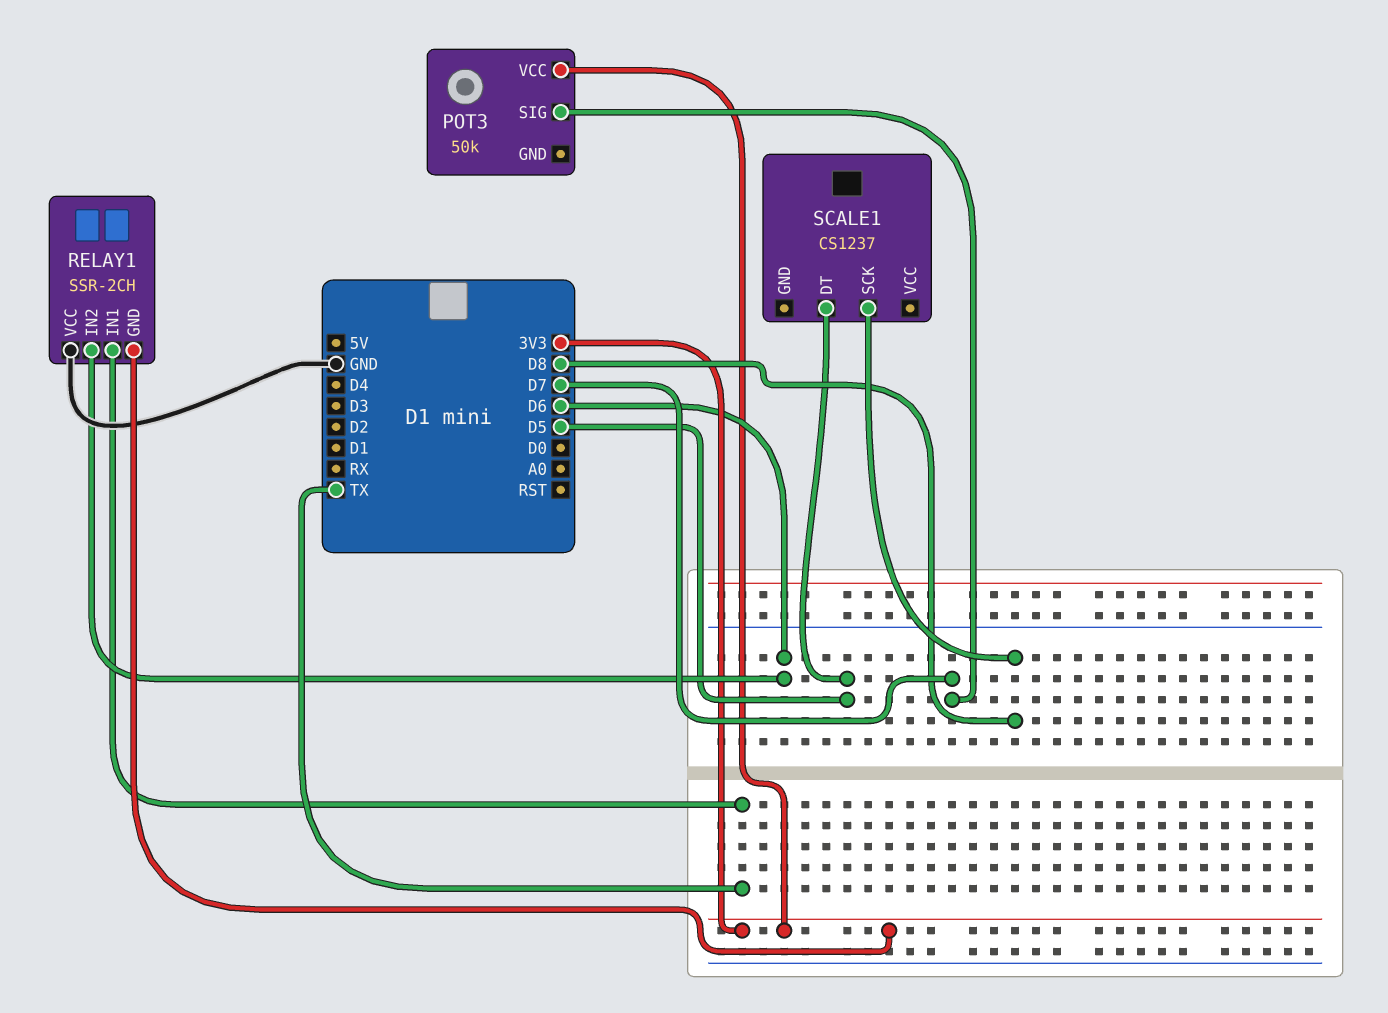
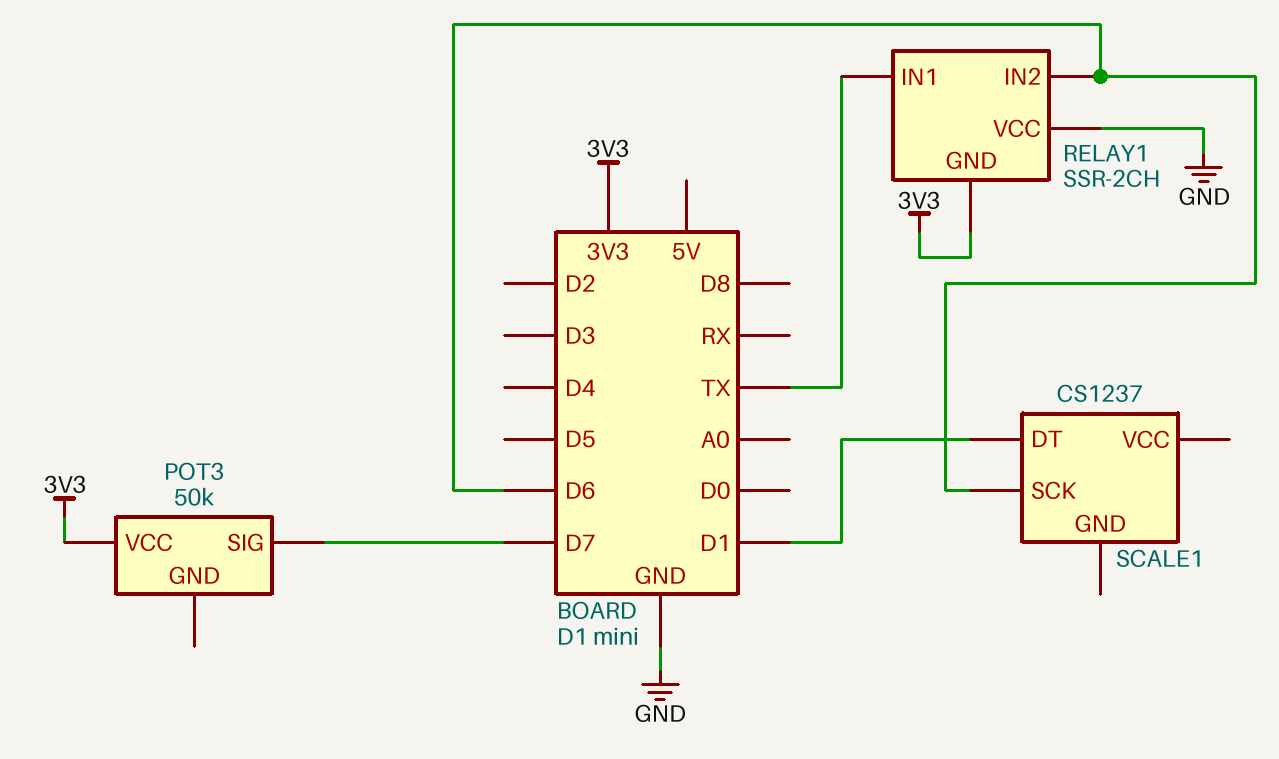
SCALE1 pin DT: D5 -> D1
SCALE1 pin SCK: D8 -> D6

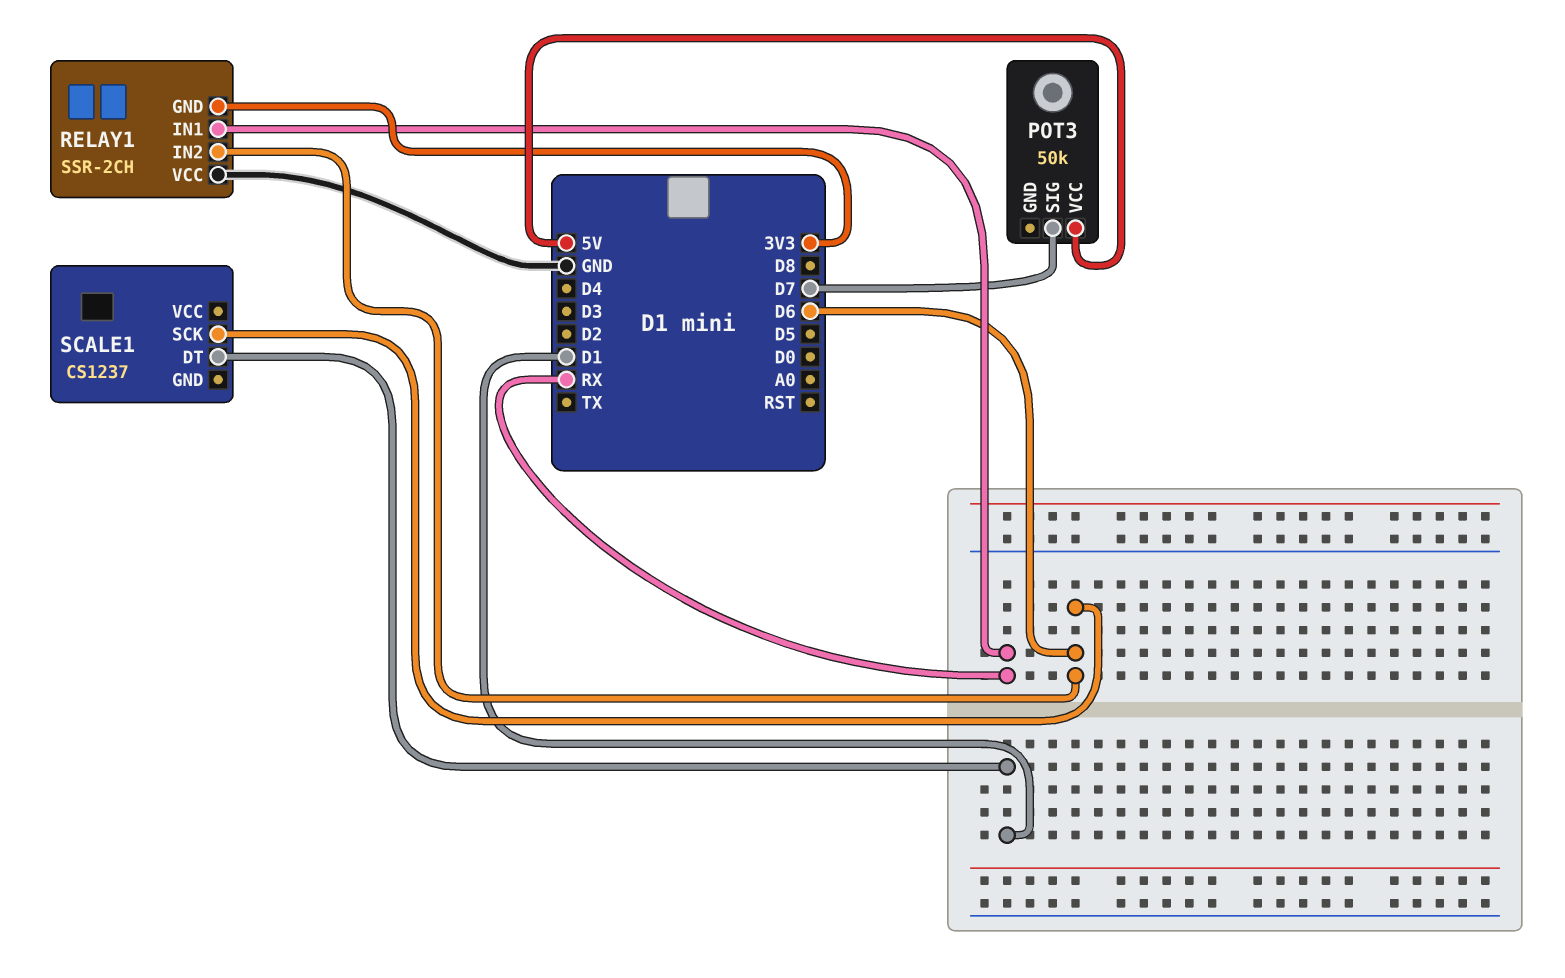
POT3 pin VCC: 3V3 -> 5V
RELAY1 pin IN1: TX -> RX

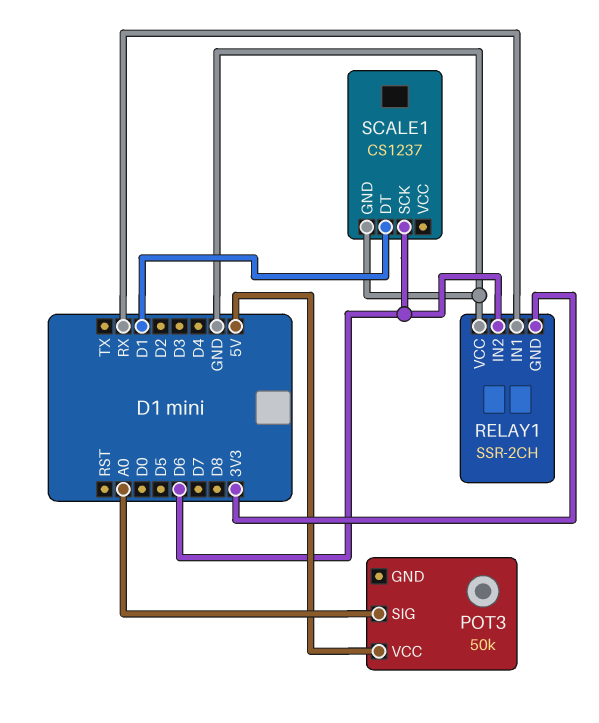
POT3 pin SIG: D7 -> A0
SCALE1 pin GND: none -> GND

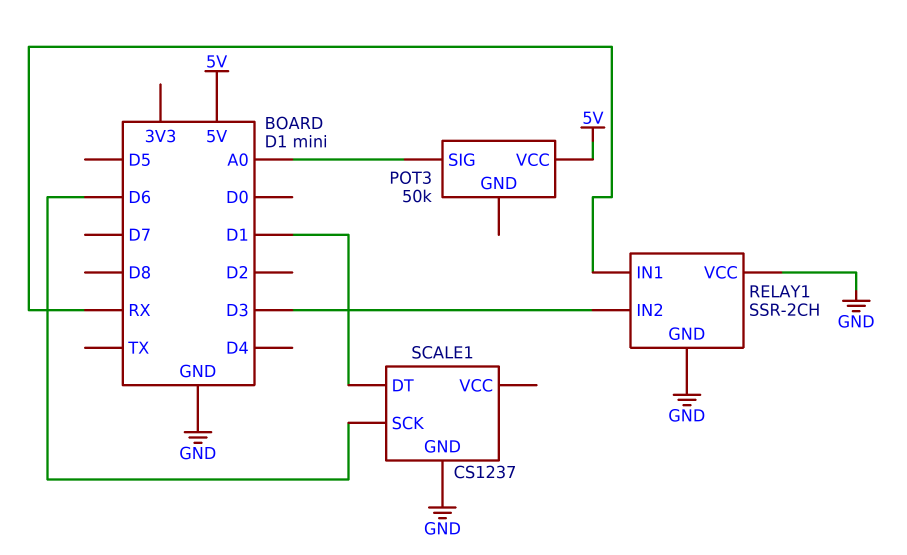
RELAY1 pin GND: 3V3 -> GND
RELAY1 pin IN2: D6 -> D3

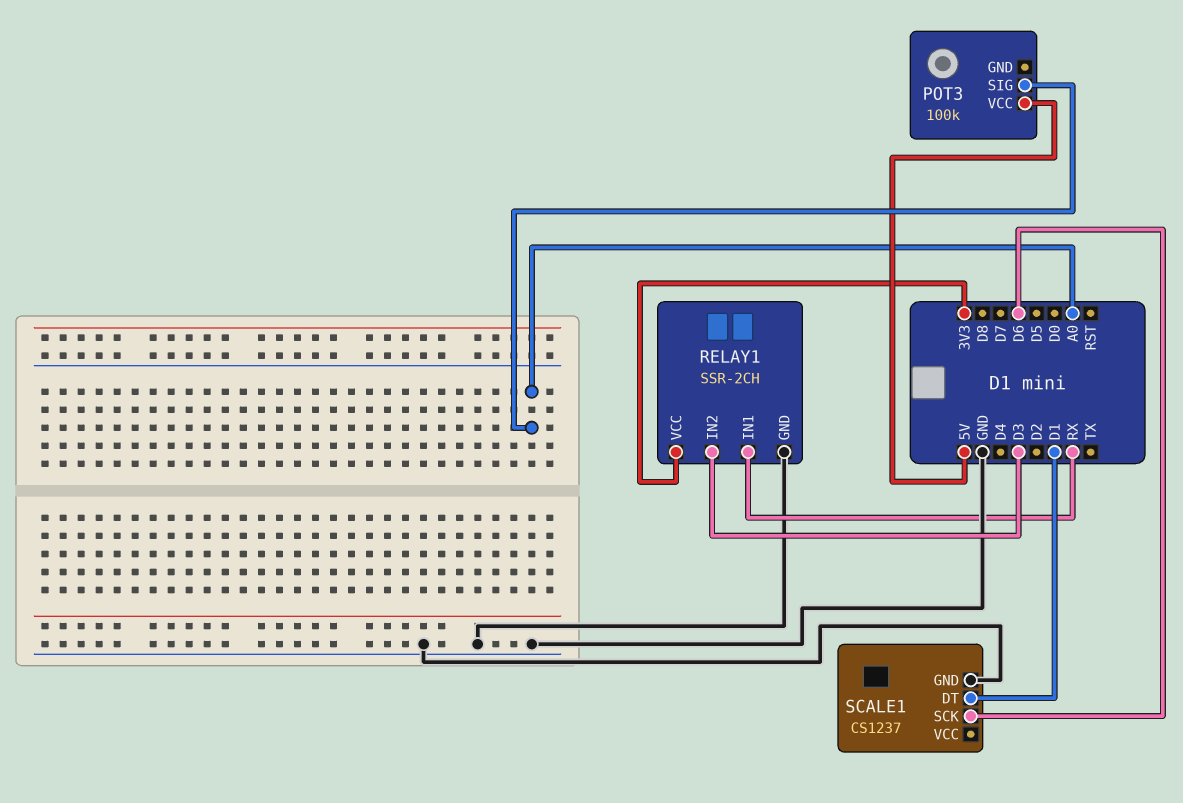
POT3: 50k -> 100k
RELAY1 pin VCC: GND -> 3V3

